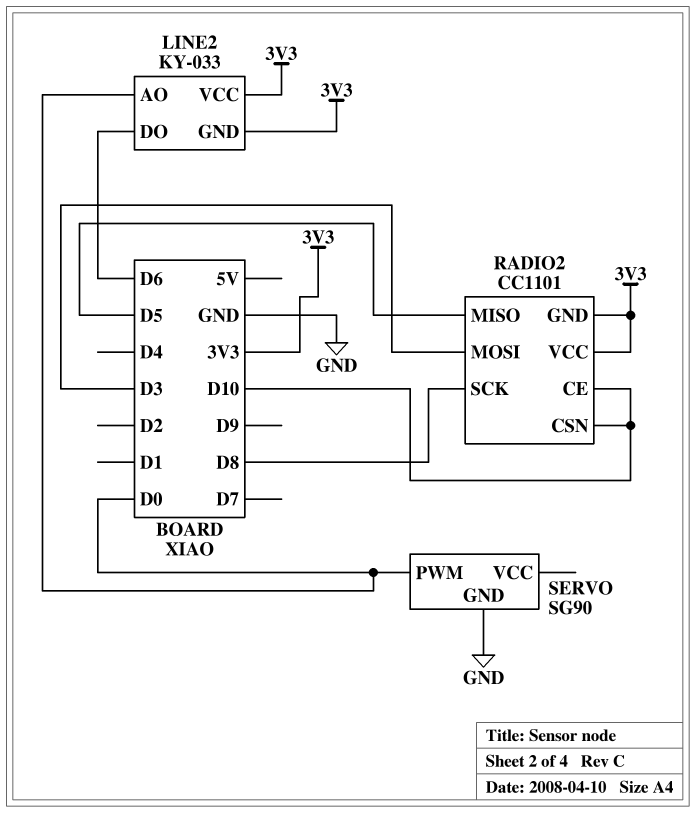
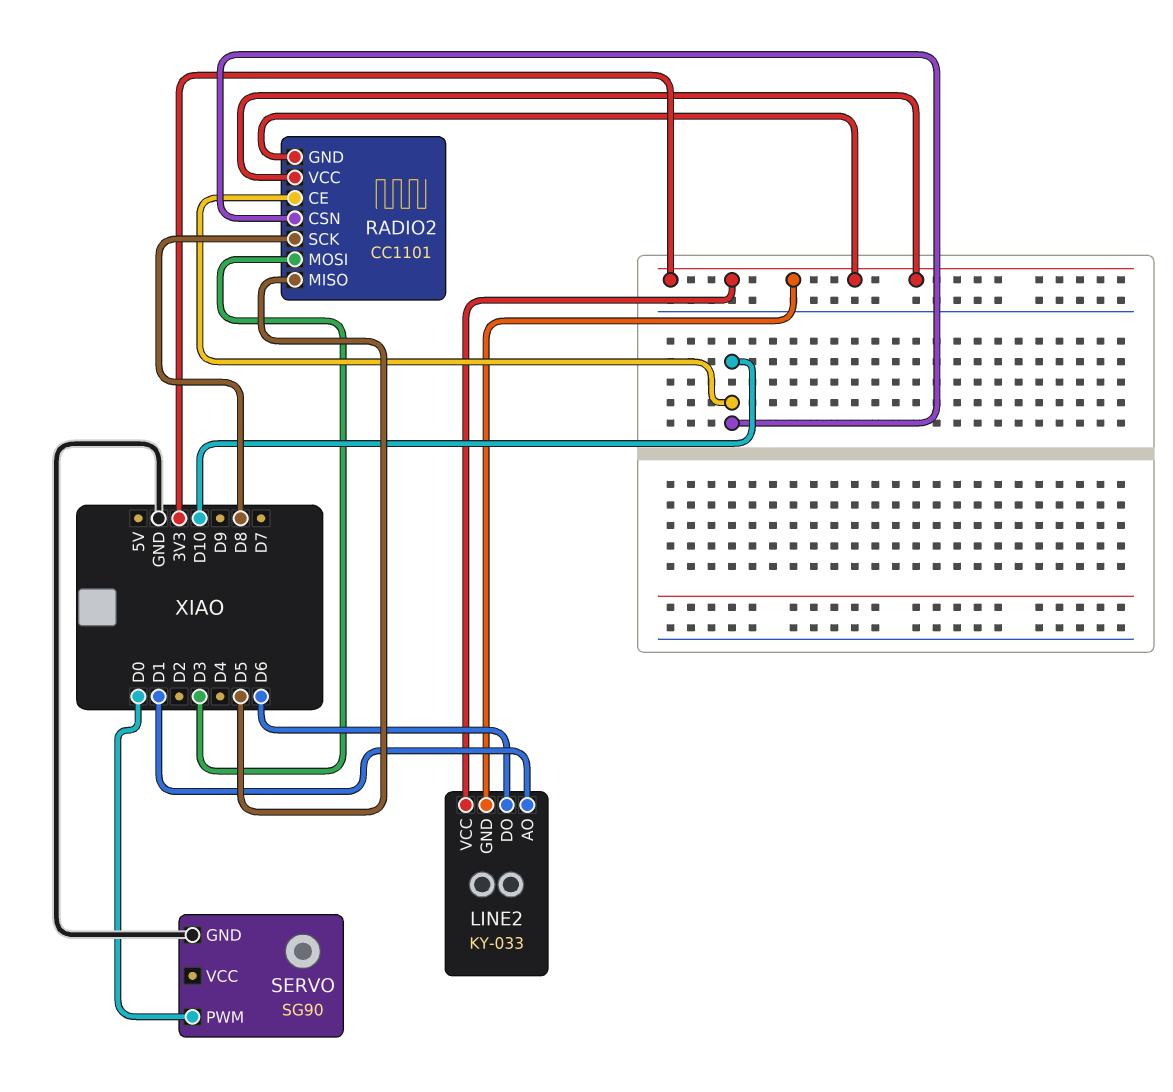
LINE2 pin AO: D0 -> D1

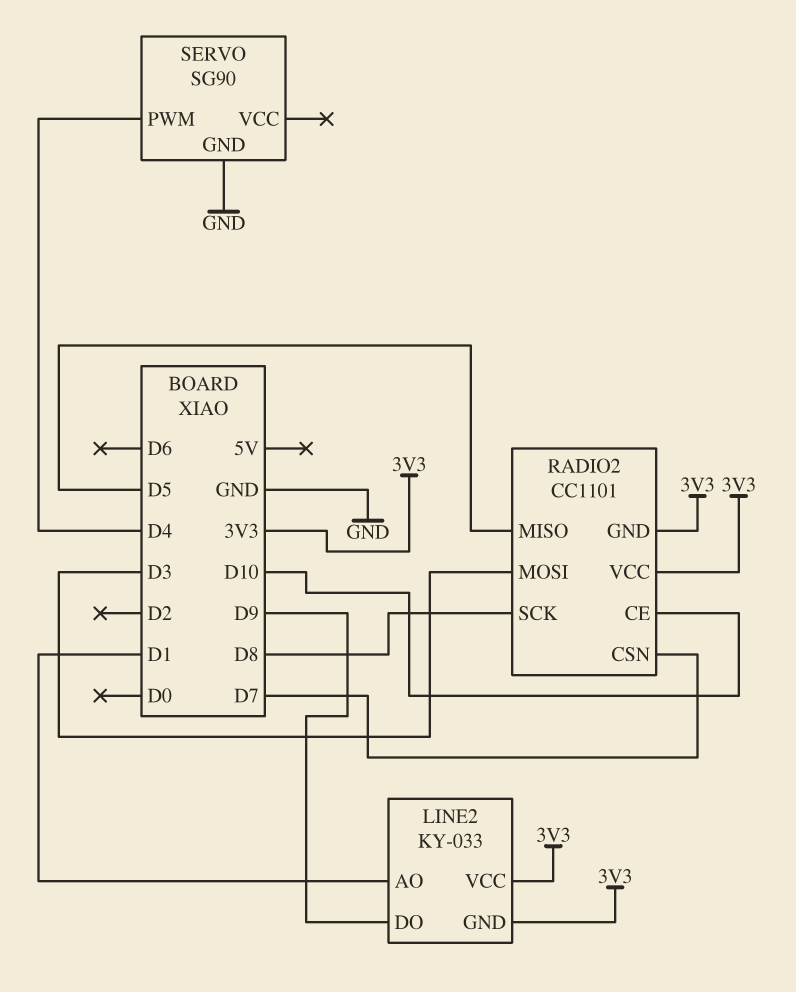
LINE2 pin DO: D6 -> D9
RADIO2 pin CSN: D10 -> D7
SERVO pin PWM: D0 -> D4

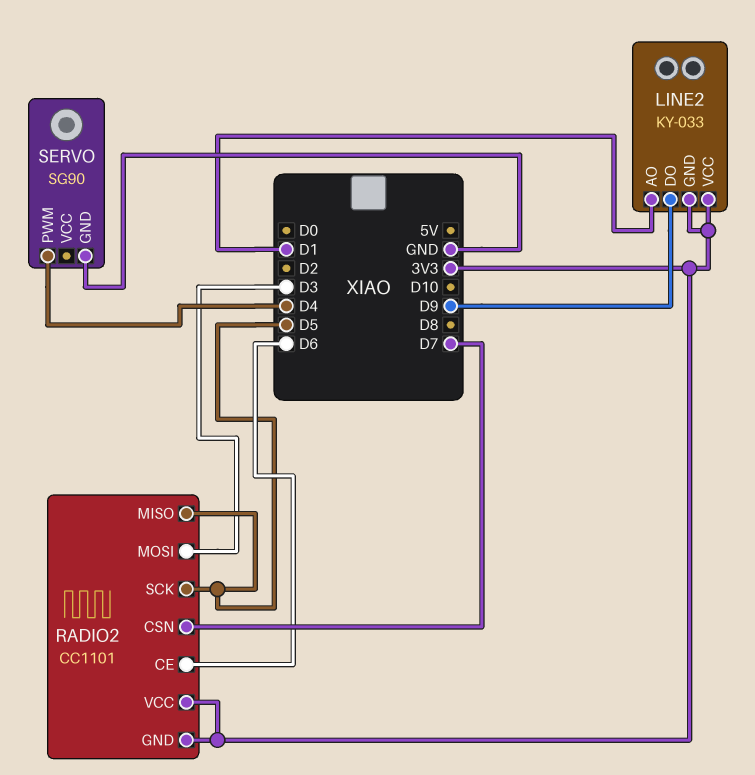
RADIO2 pin CE: D10 -> D6
RADIO2 pin SCK: D8 -> D5

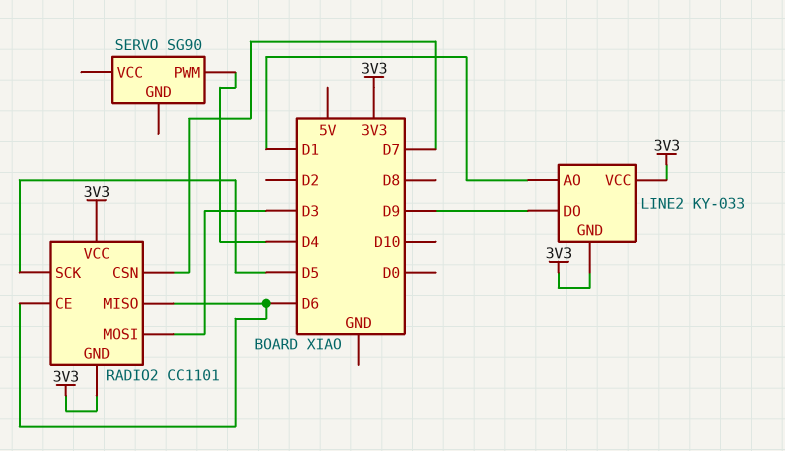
RADIO2 pin MISO: D5 -> D6
SERVO pin GND: GND -> none

